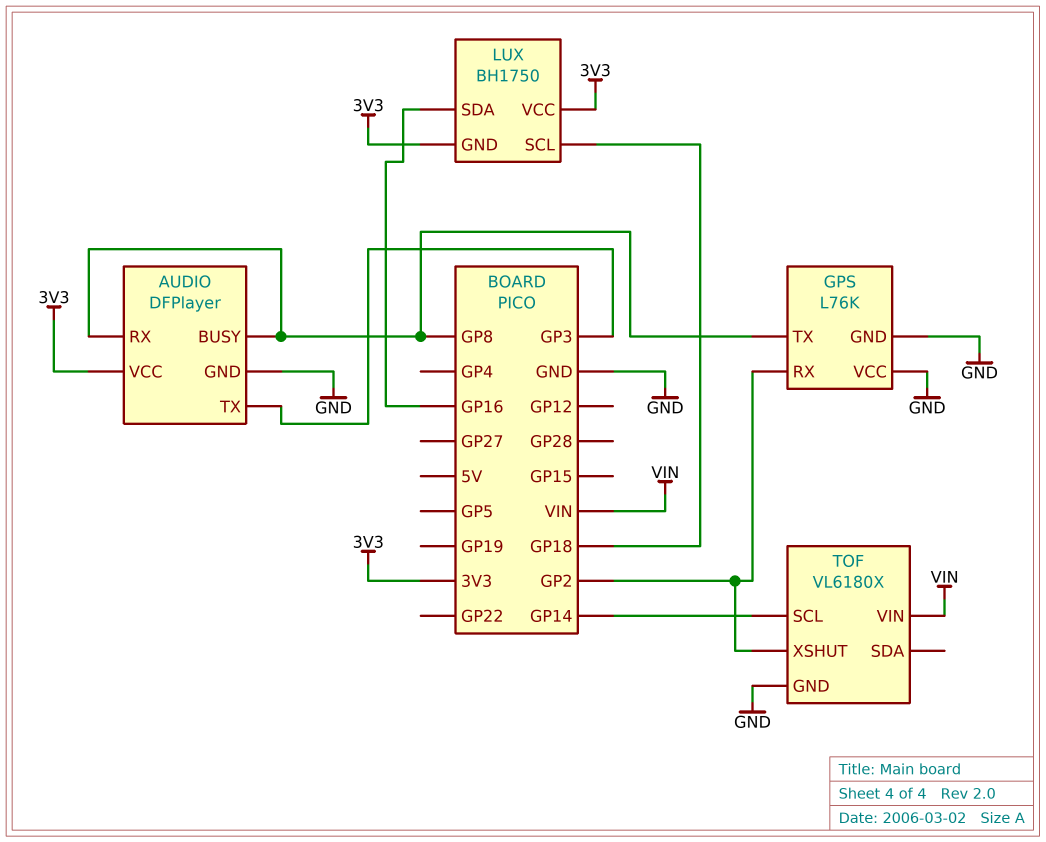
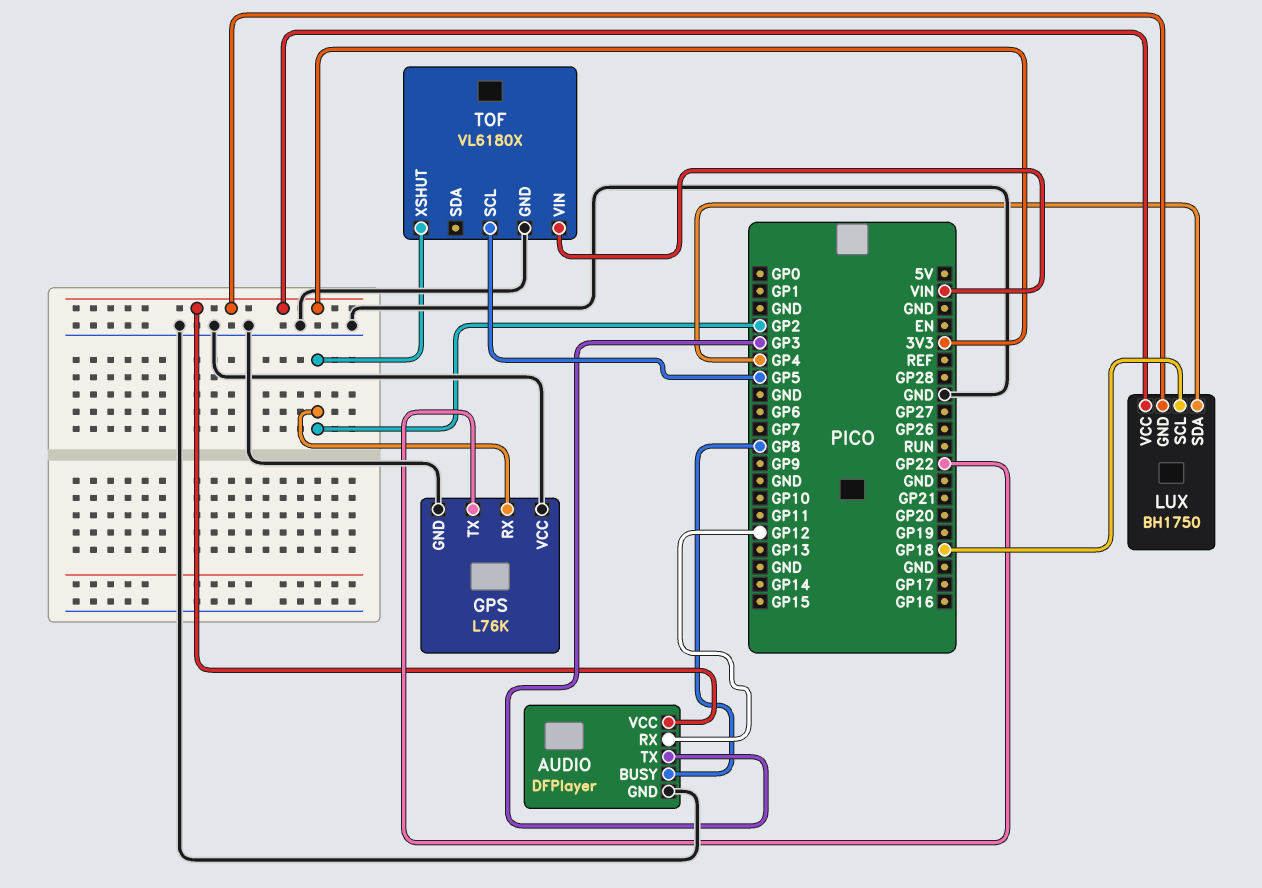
AUDIO pin RX: GP8 -> GP12
GPS pin TX: GP8 -> GP22
LUX pin SDA: GP16 -> GP4
TOF pin SCL: GP14 -> GP5

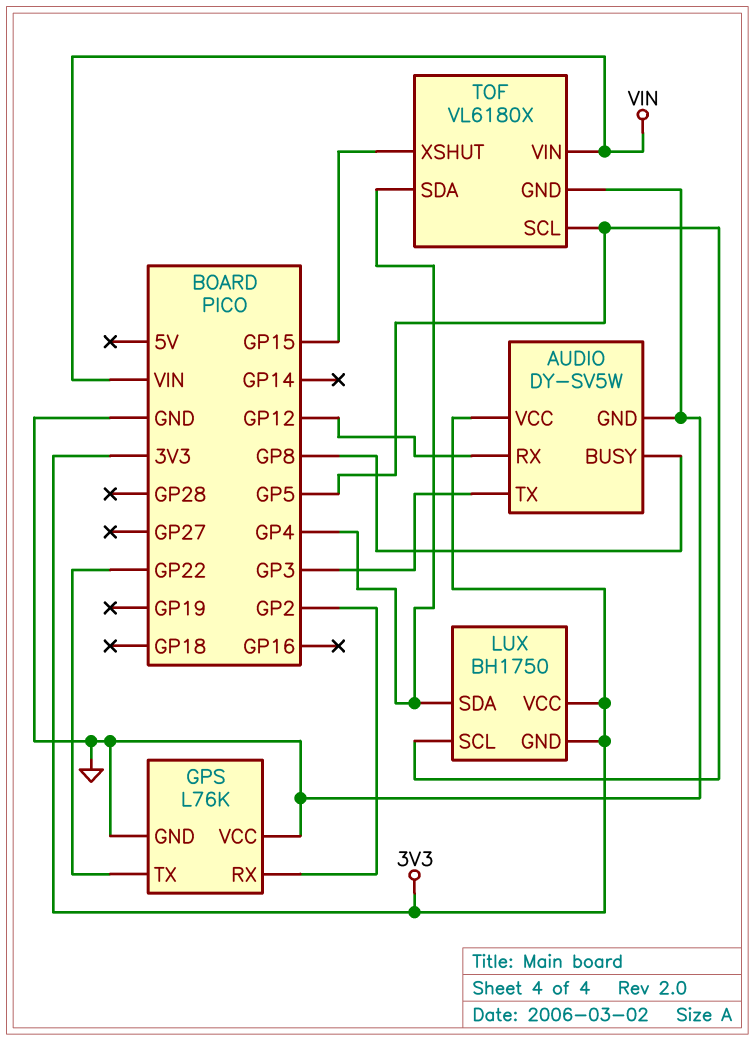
AUDIO: DFPlayer -> DY-SV5W
LUX pin SCL: GP18 -> GP5
TOF pin SDA: none -> GP4
TOF pin XSHUT: GP2 -> GP15

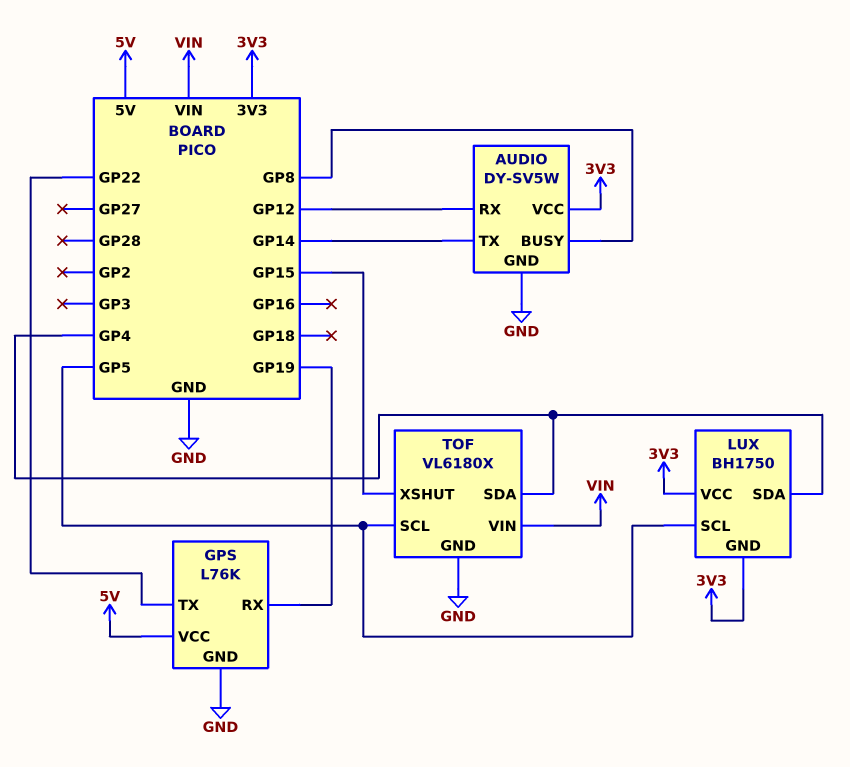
AUDIO pin TX: GP3 -> GP14
GPS pin RX: GP2 -> GP19
GPS pin VCC: GND -> 5V

